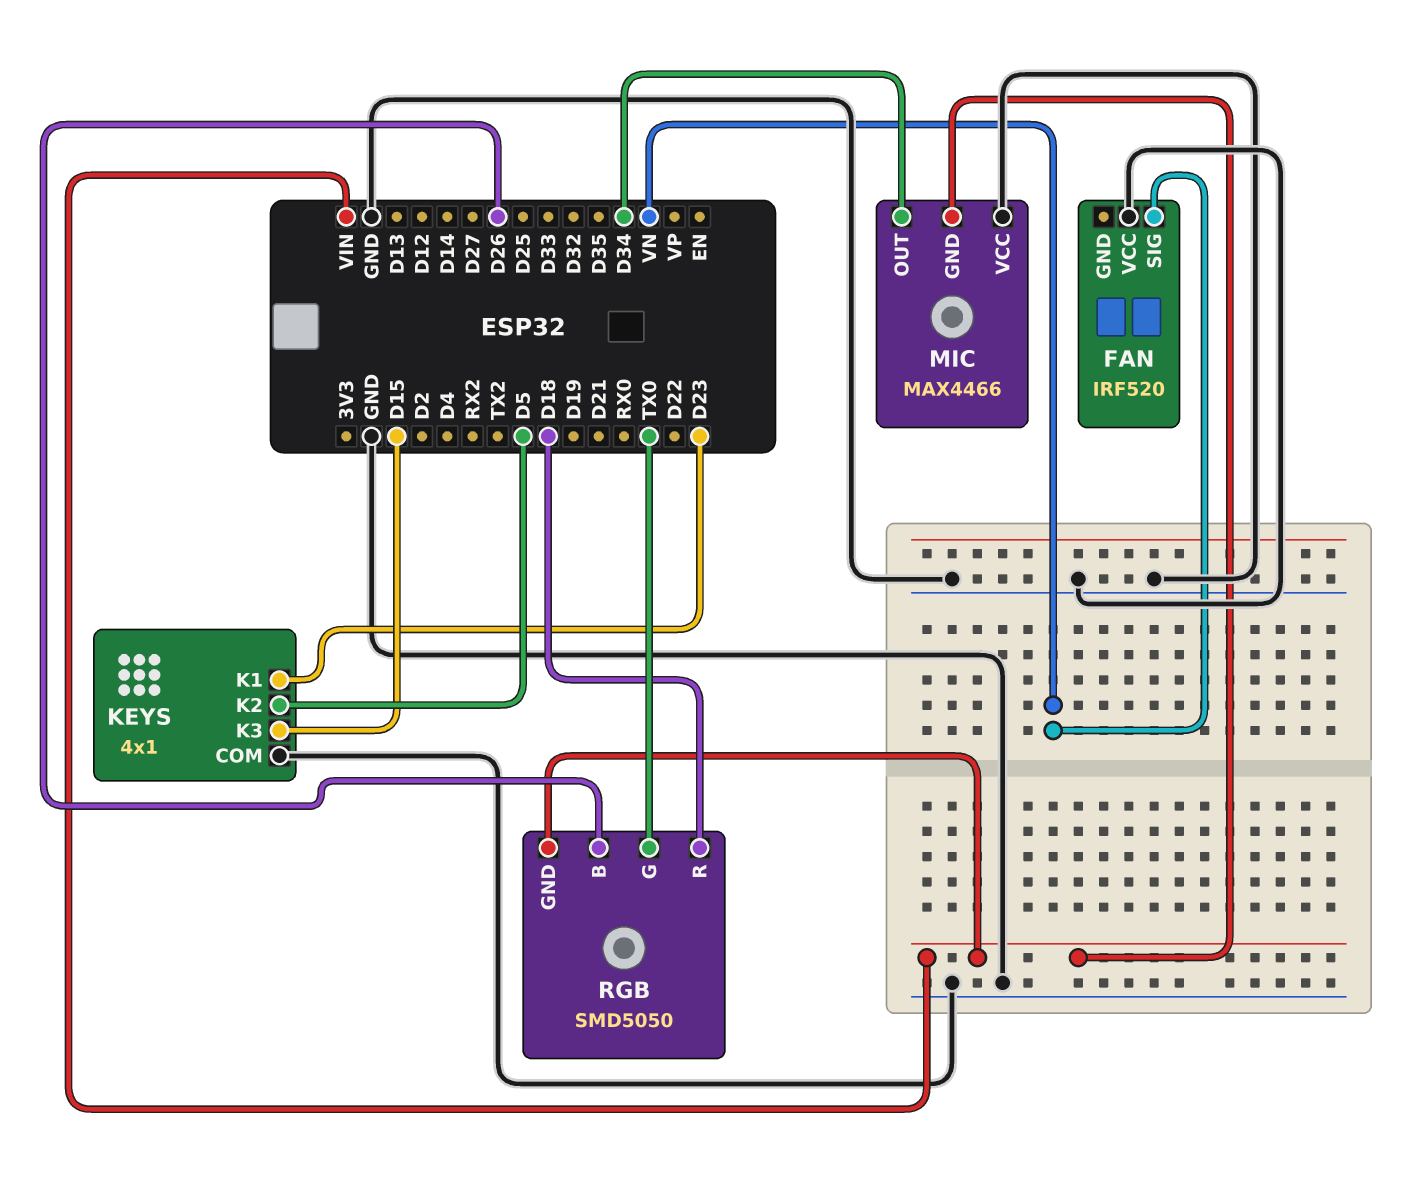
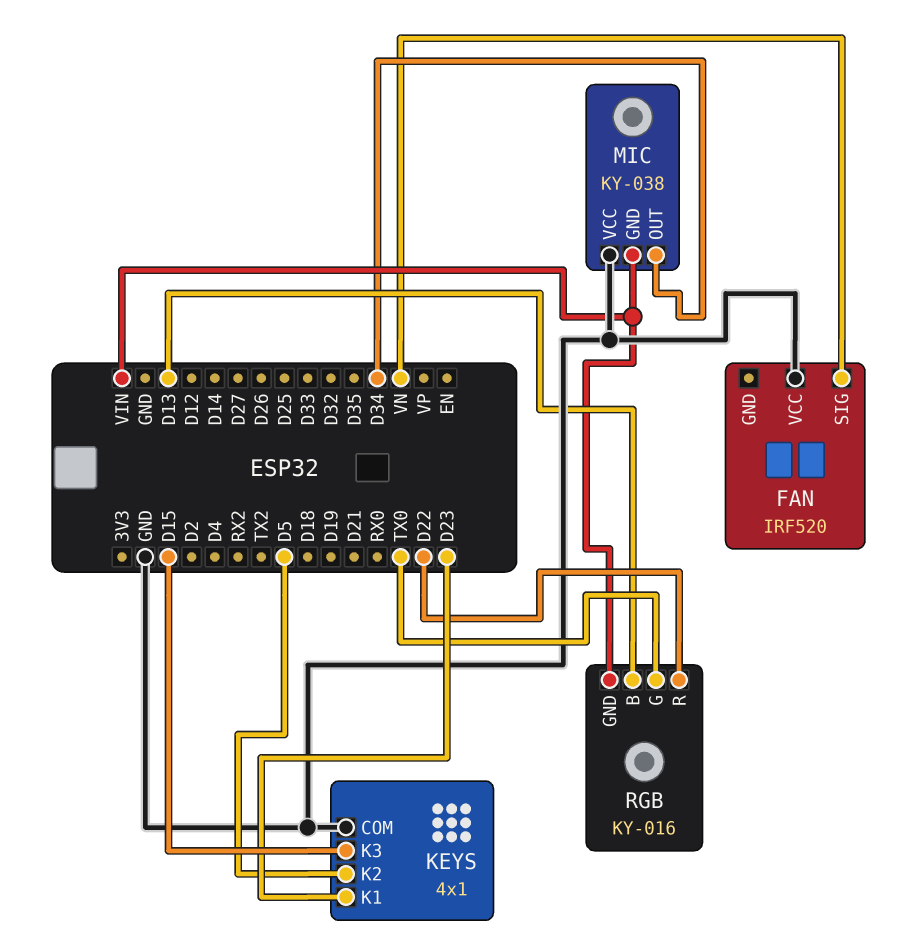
MIC: MAX4466 -> KY-038
RGB: SMD5050 -> KY-016
RGB pin B: D26 -> D13
RGB pin R: D18 -> D22

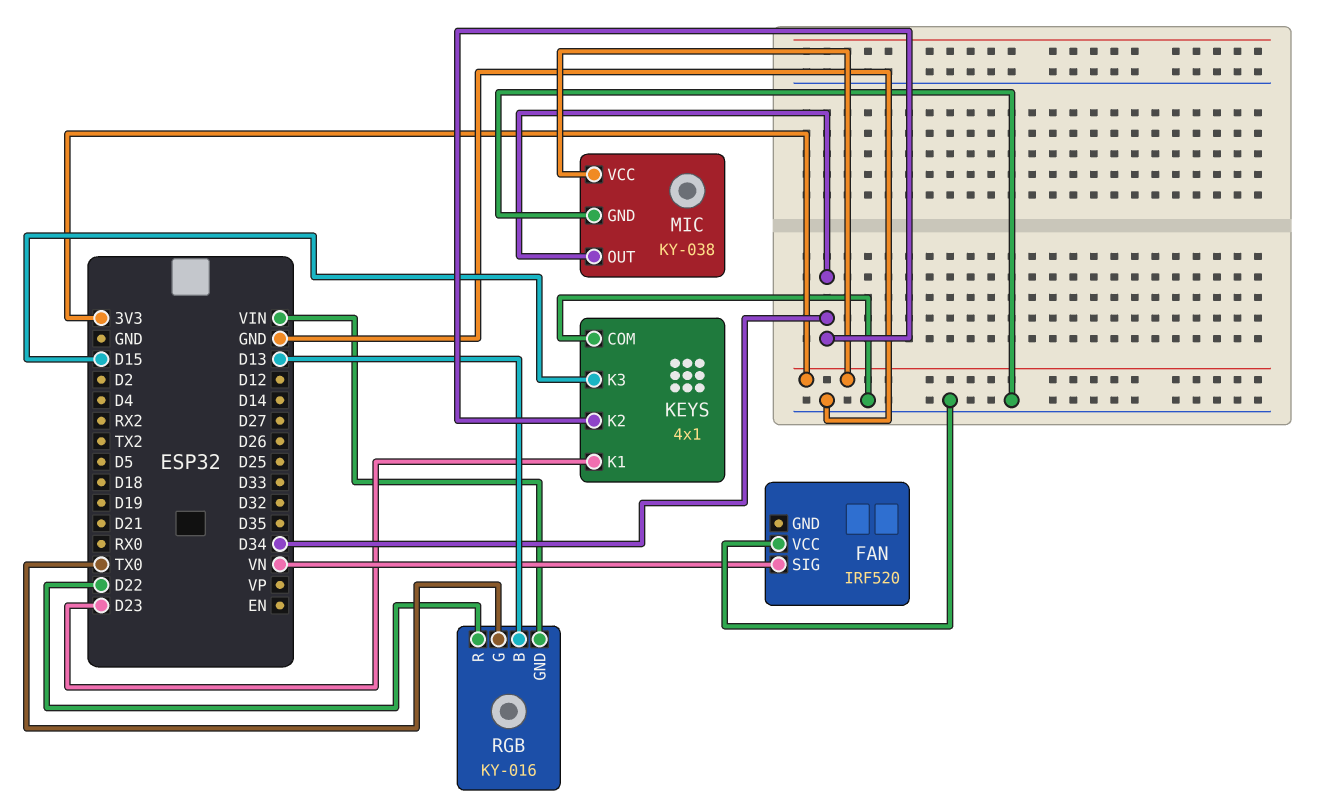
KEYS pin K2: D5 -> D34
MIC pin GND: VIN -> GND
MIC pin VCC: GND -> 3V3

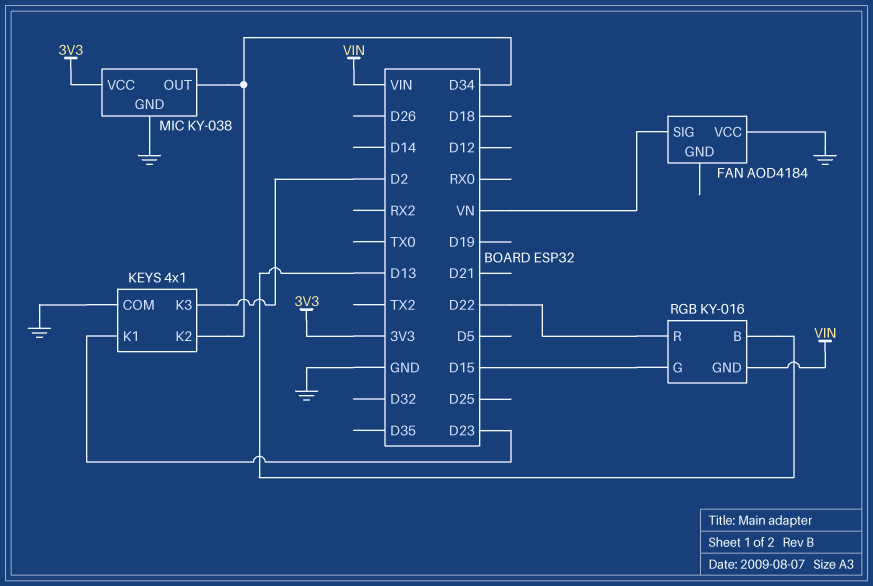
FAN: IRF520 -> AOD4184
KEYS pin K3: D15 -> D2
RGB pin G: TX0 -> D15

